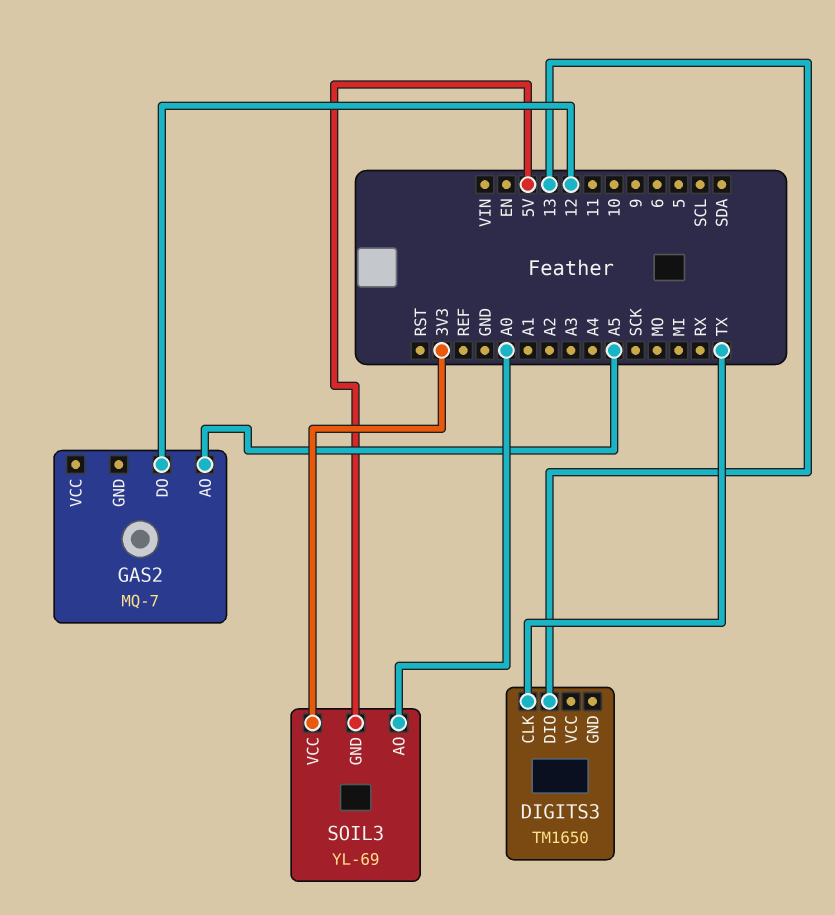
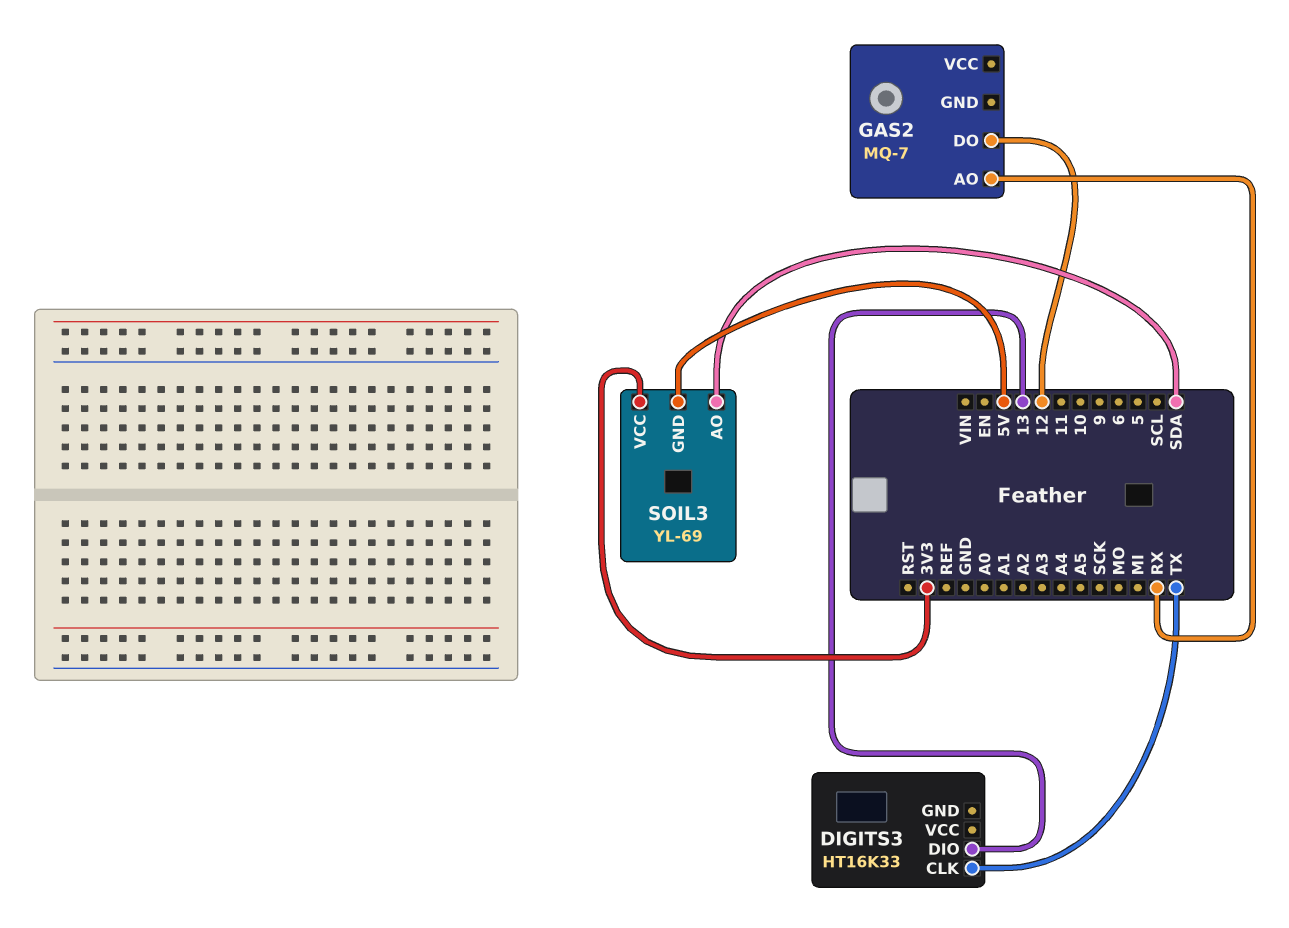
DIGITS3: TM1650 -> HT16K33
GAS2 pin AO: A5 -> RX
SOIL3 pin AO: A0 -> SDA

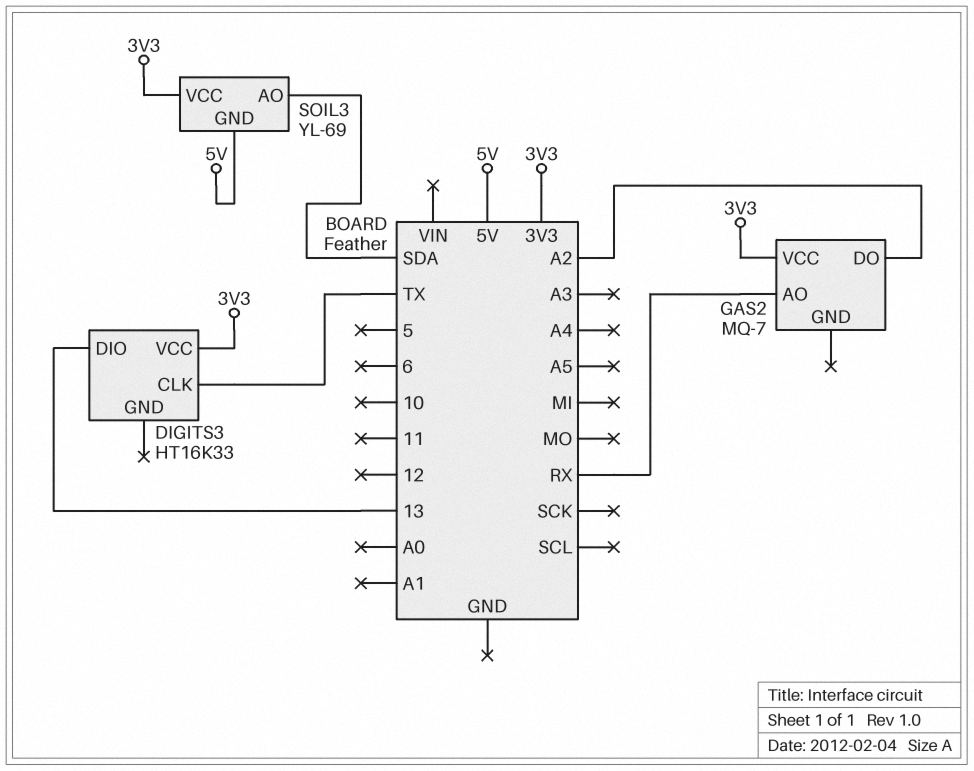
DIGITS3 pin VCC: none -> 3V3
GAS2 pin DO: 12 -> A2
GAS2 pin VCC: none -> 3V3

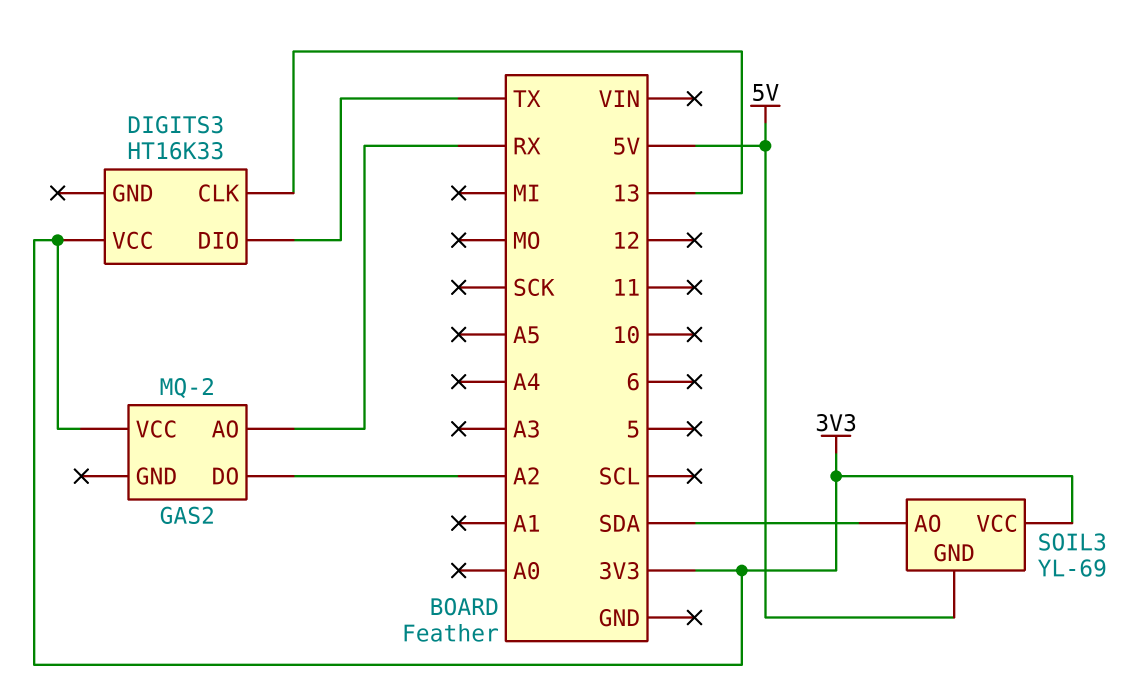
DIGITS3 pin CLK: TX -> 13
DIGITS3 pin DIO: 13 -> TX
GAS2: MQ-7 -> MQ-2

